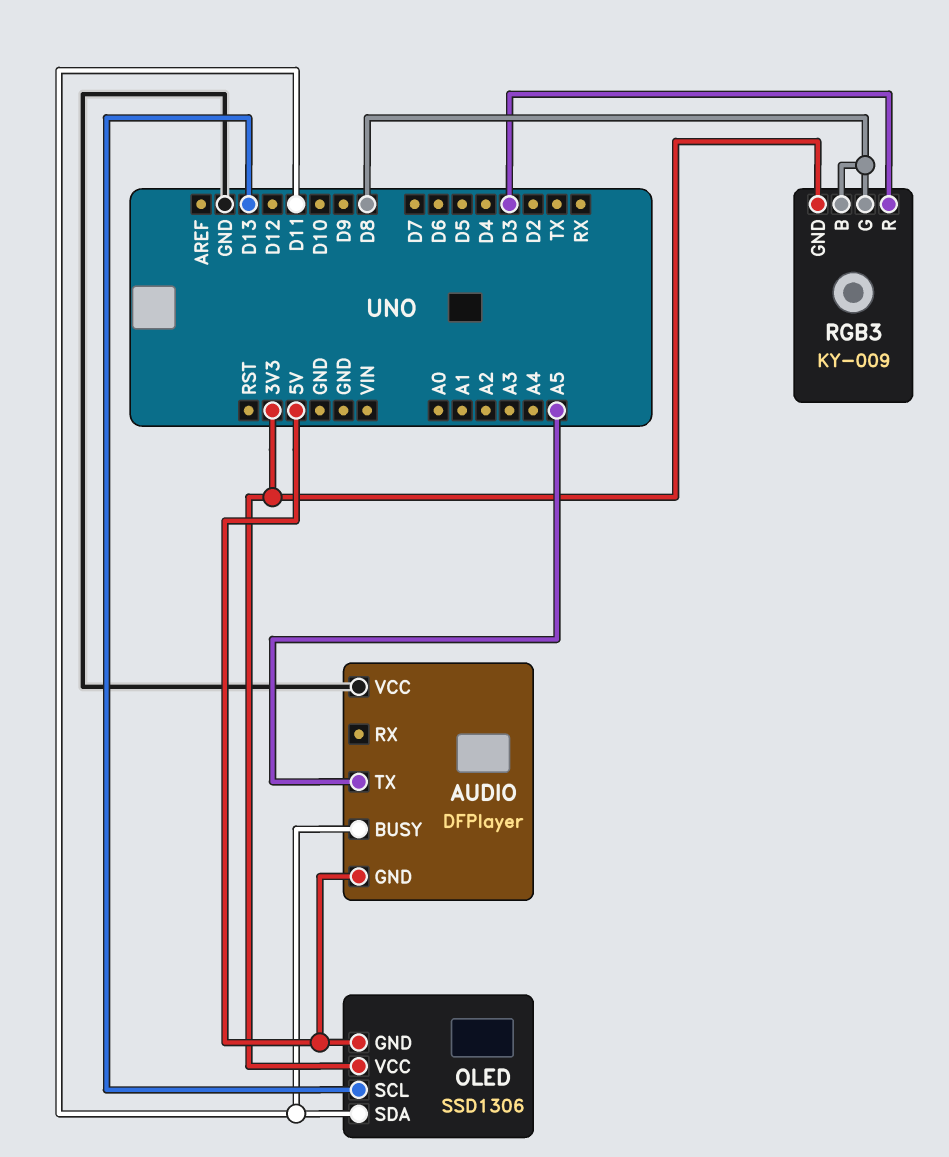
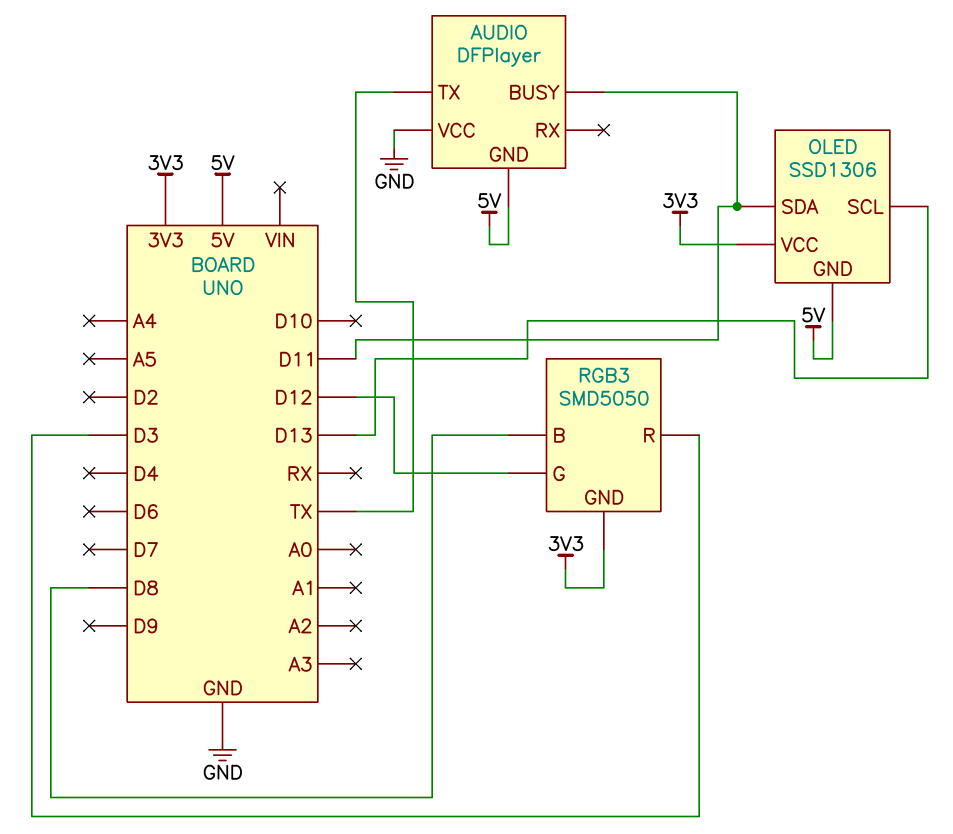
AUDIO pin TX: A5 -> TX
RGB3: KY-009 -> SMD5050
RGB3 pin G: D8 -> D12

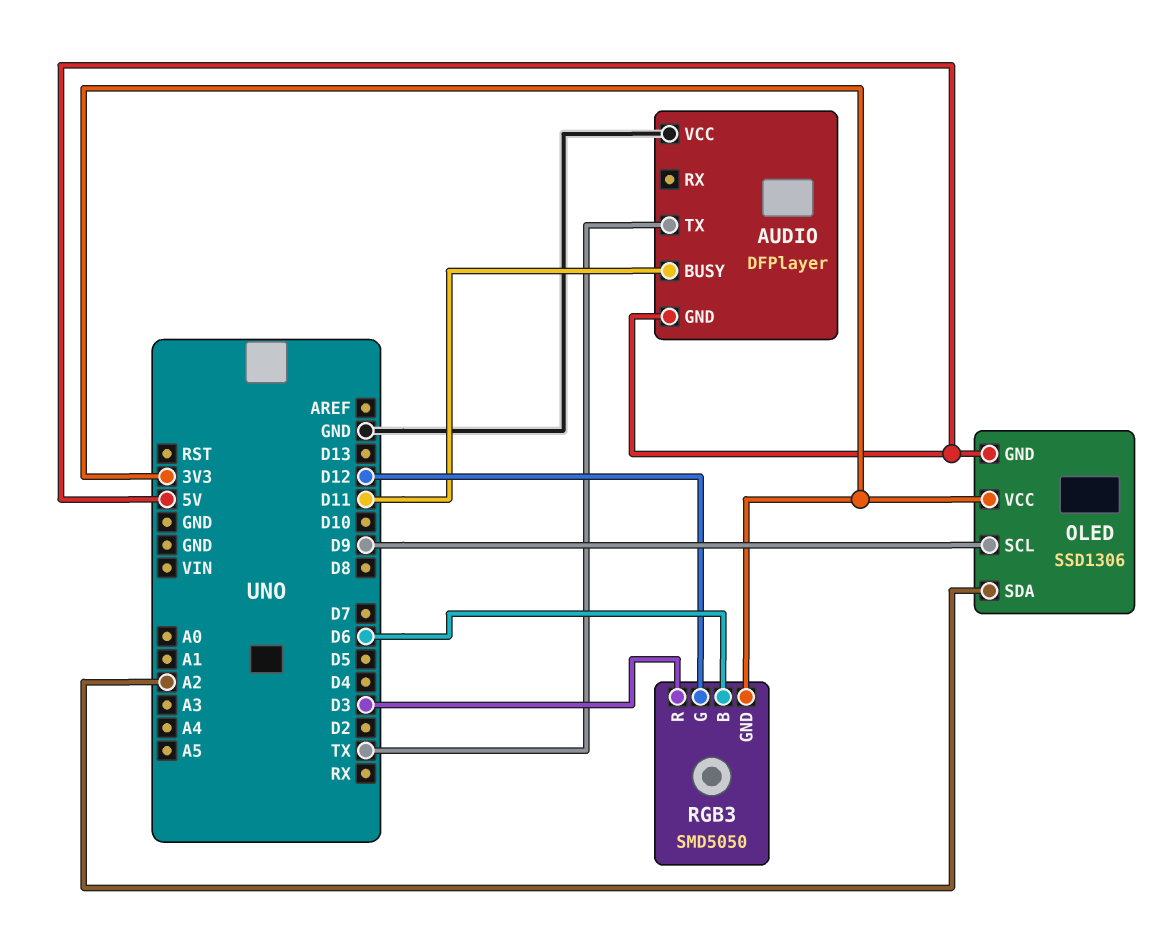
OLED pin SCL: D13 -> D9
OLED pin SDA: D11 -> A2
RGB3 pin B: D8 -> D6

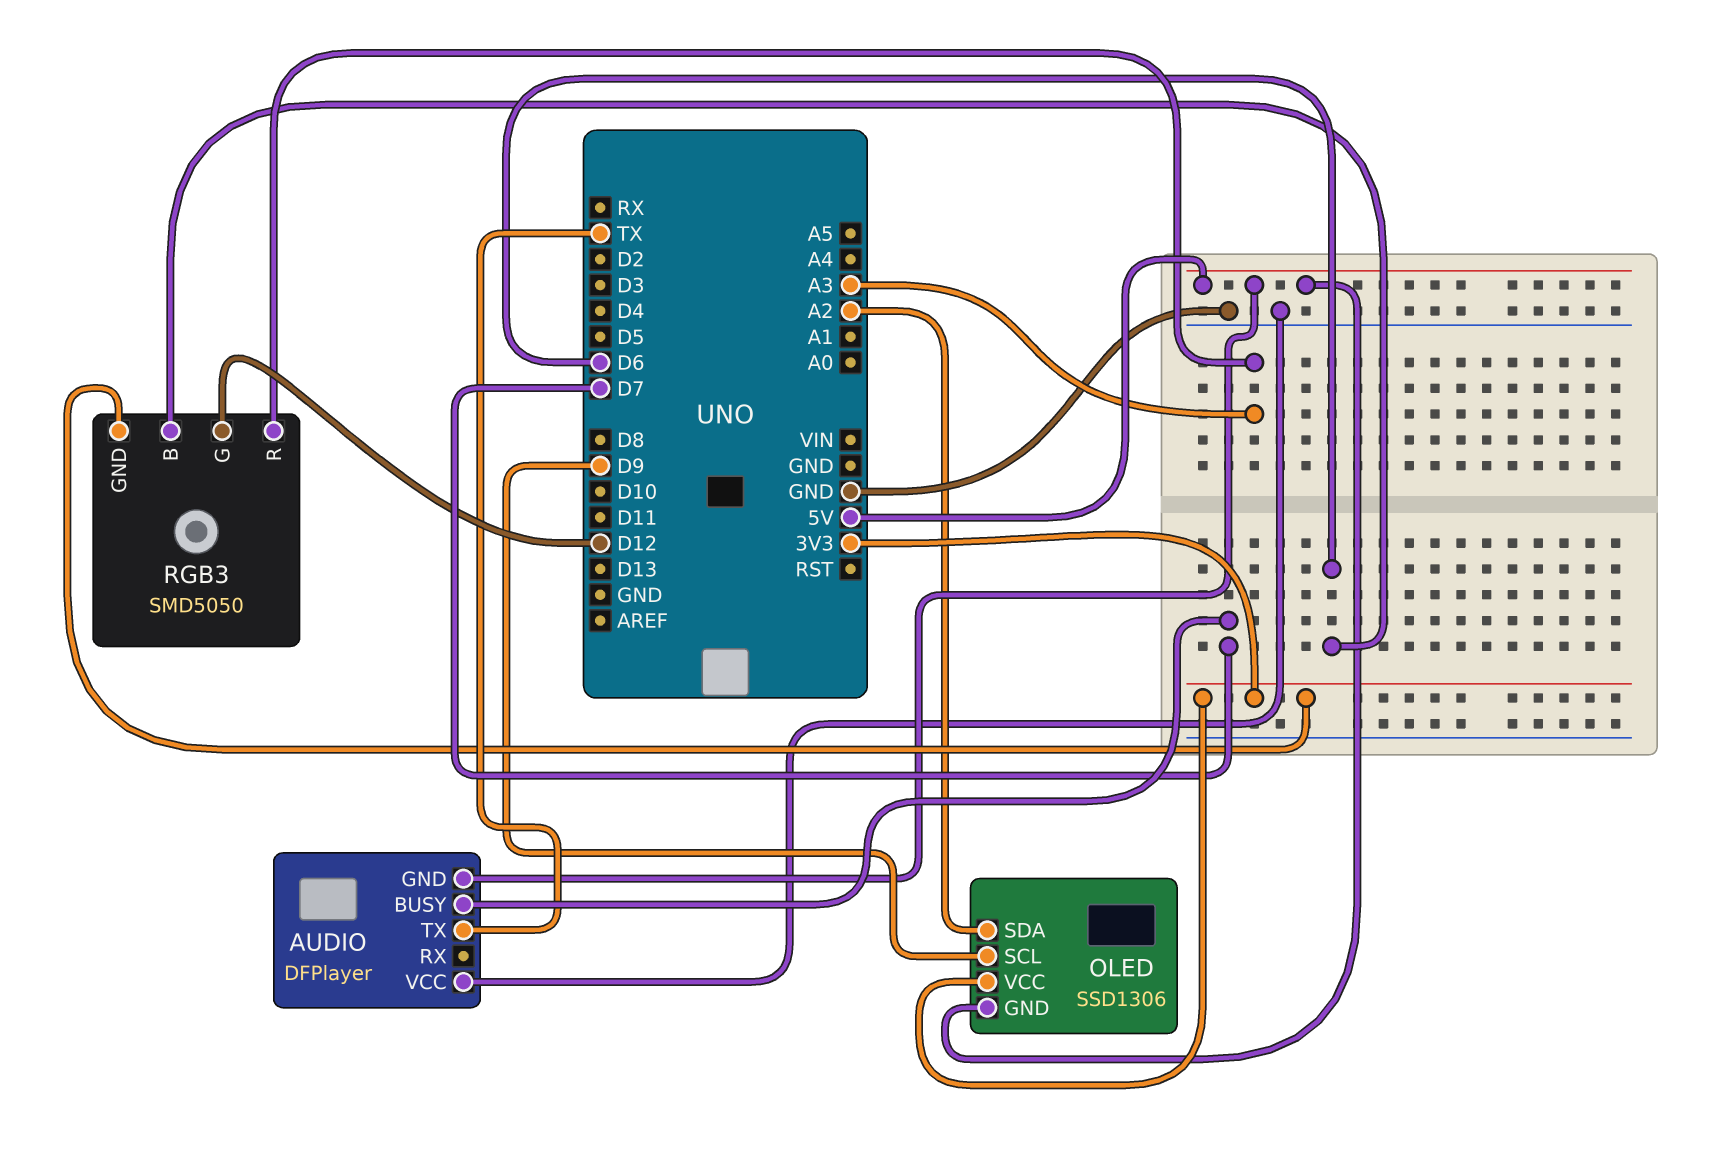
AUDIO pin BUSY: D11 -> D7
RGB3 pin R: D3 -> A3

